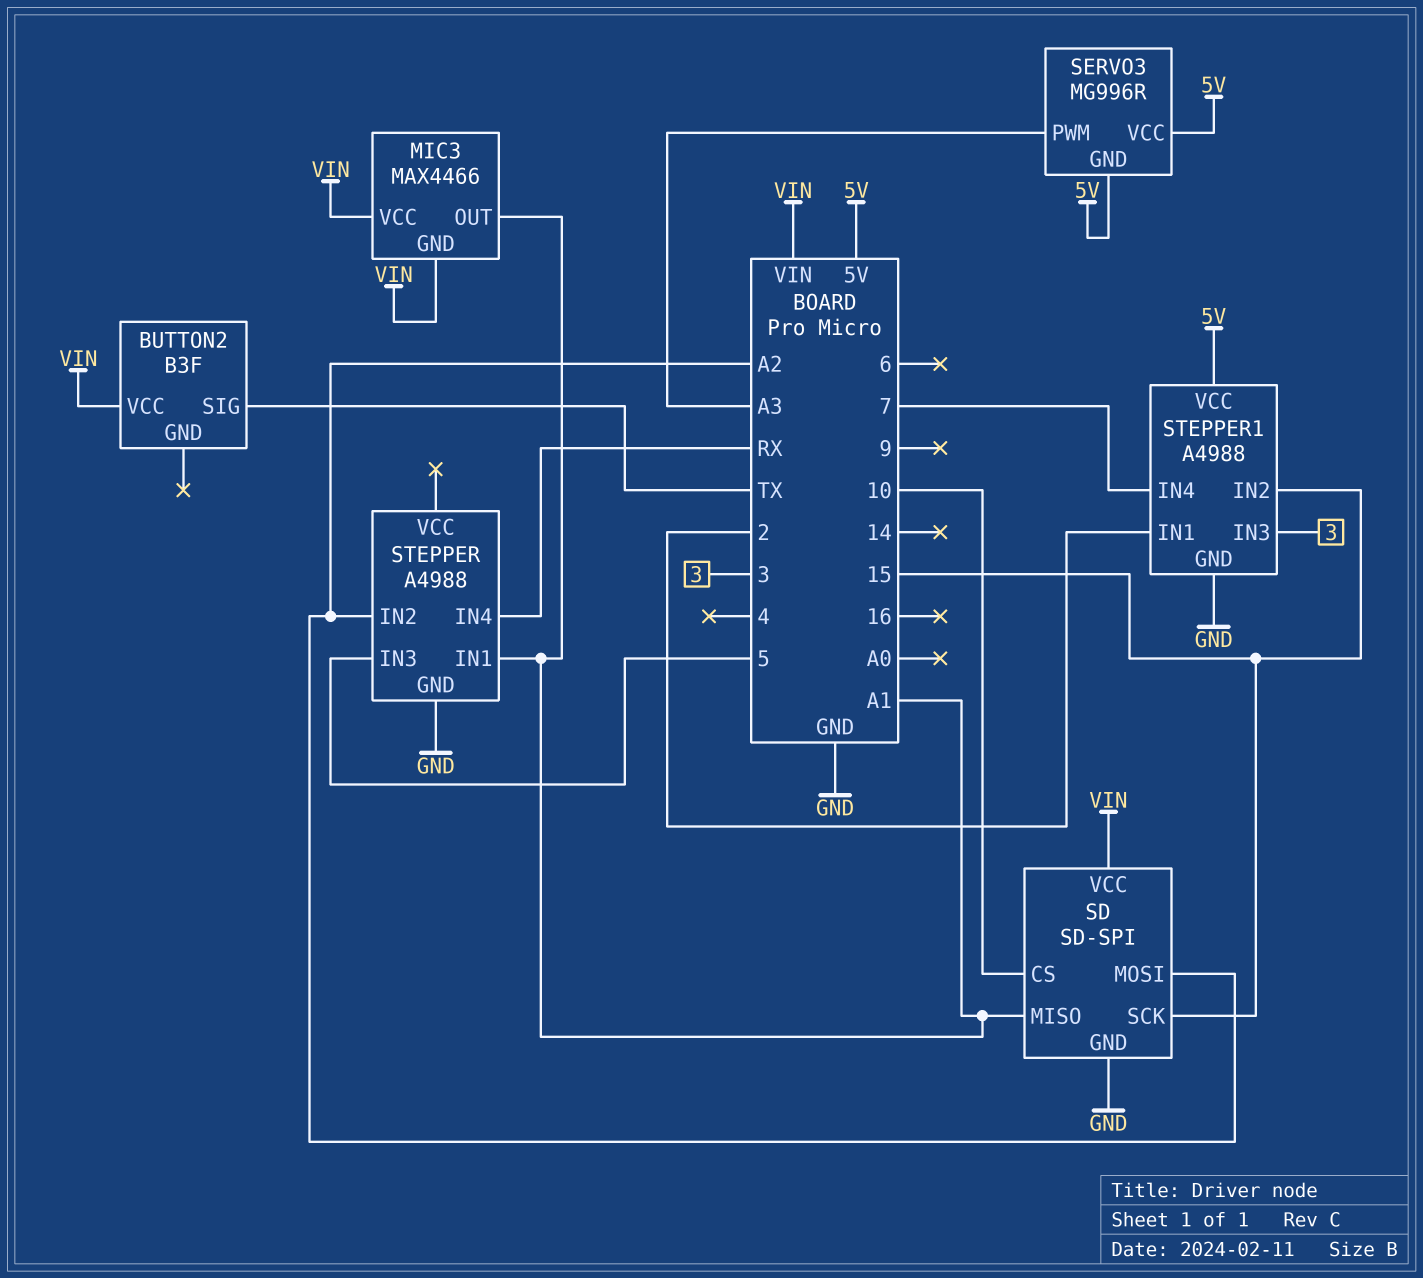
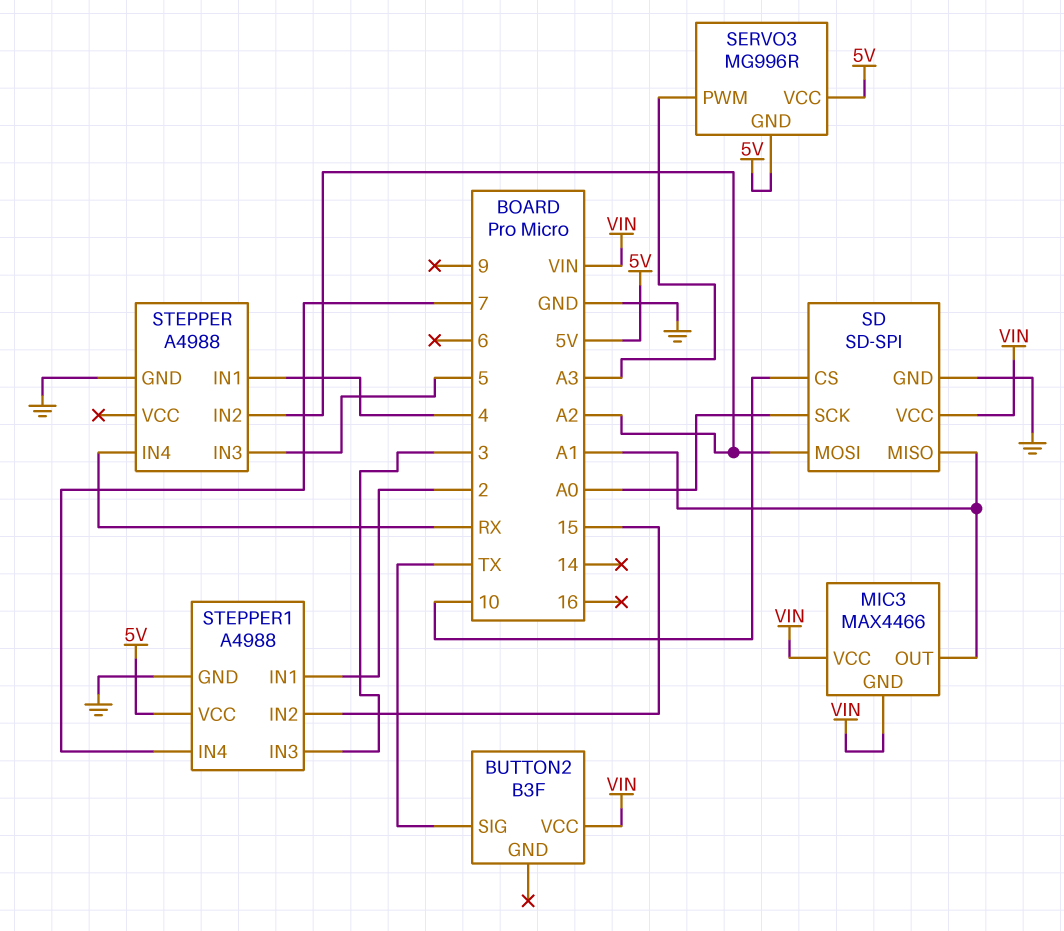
SD pin SCK: 15 -> A0
STEPPER pin IN1: A1 -> 4

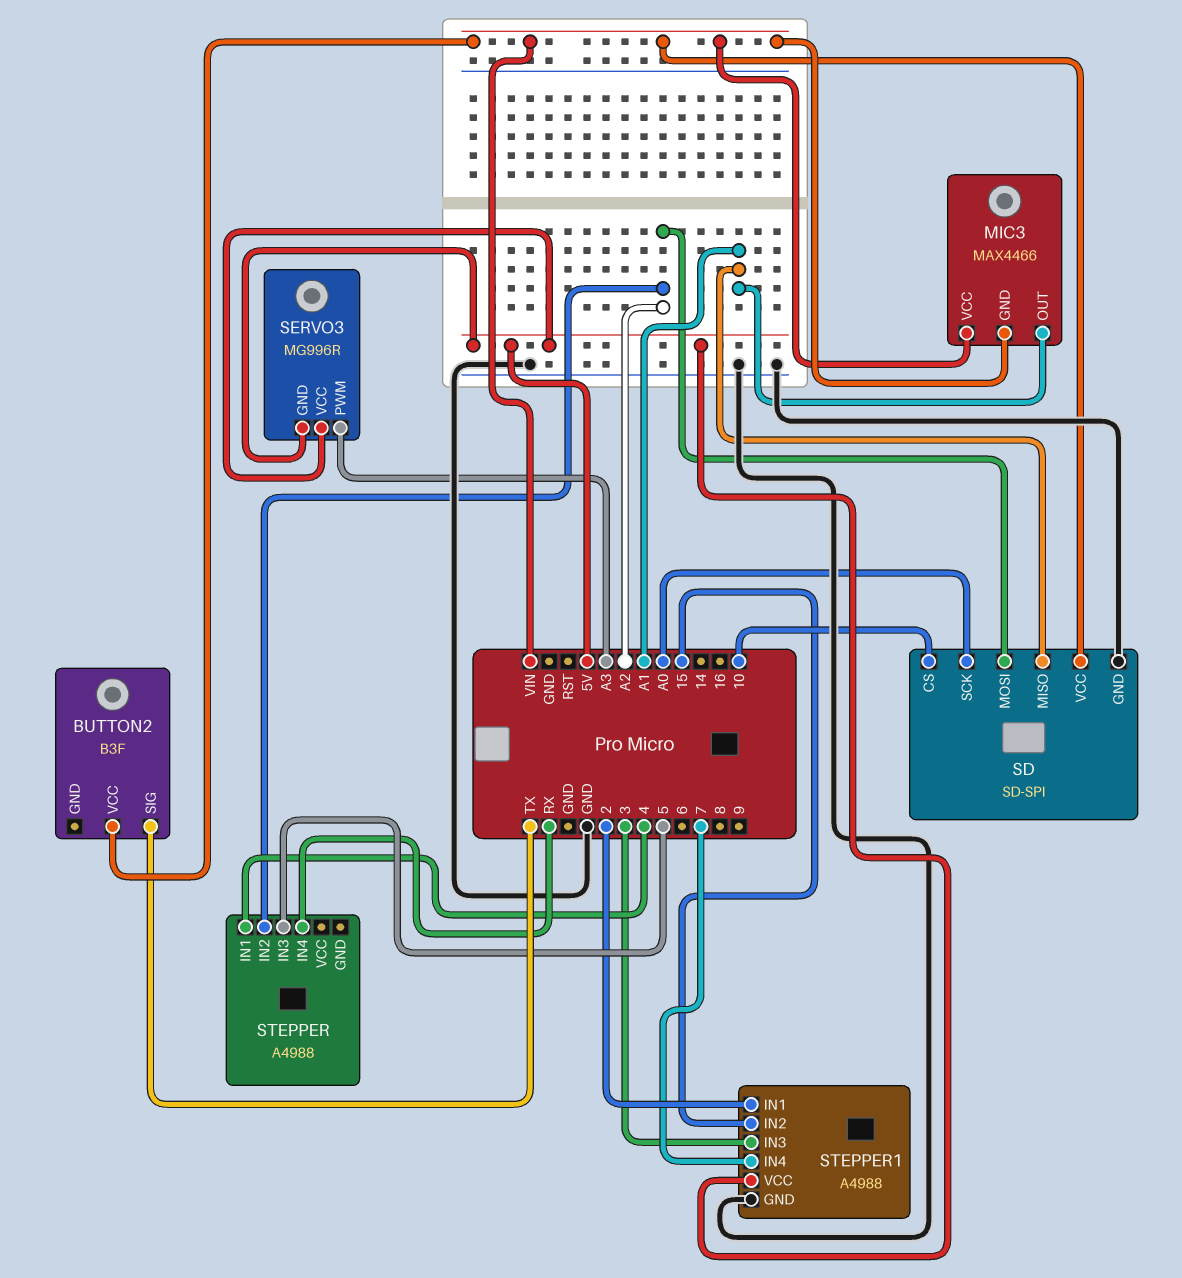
STEPPER pin GND: GND -> none

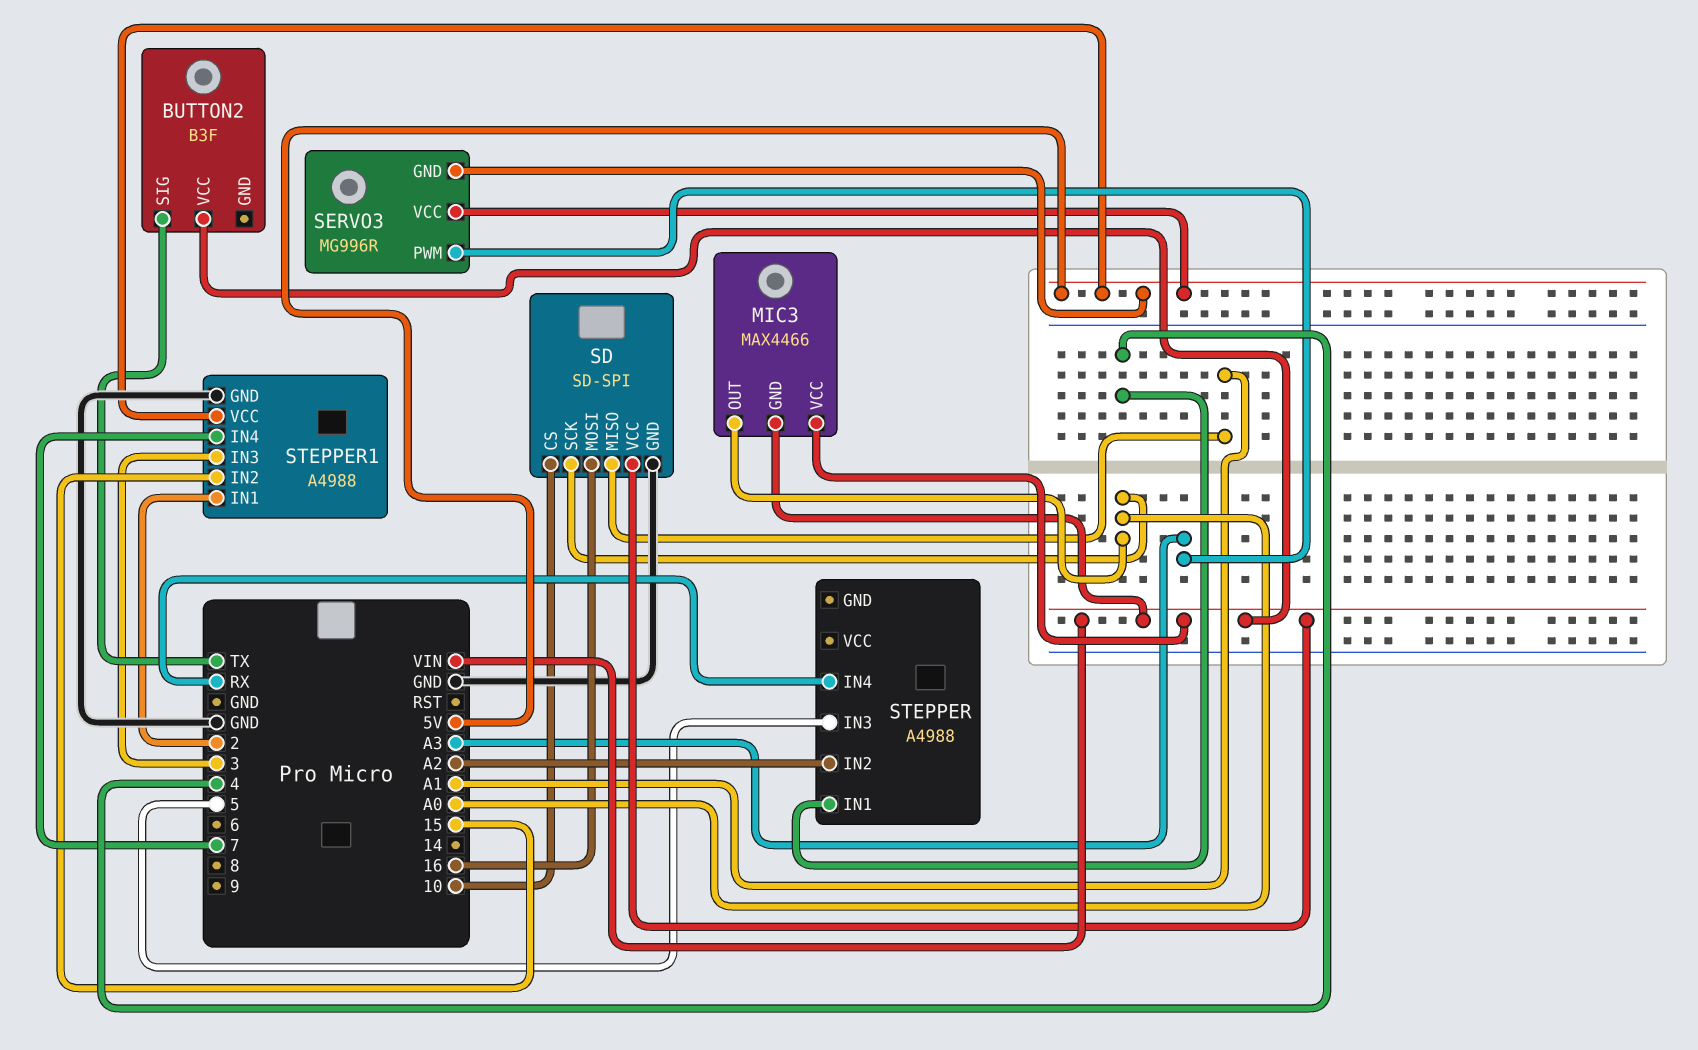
MIC3 pin OUT: A1 -> A0
SD pin MOSI: A2 -> 16

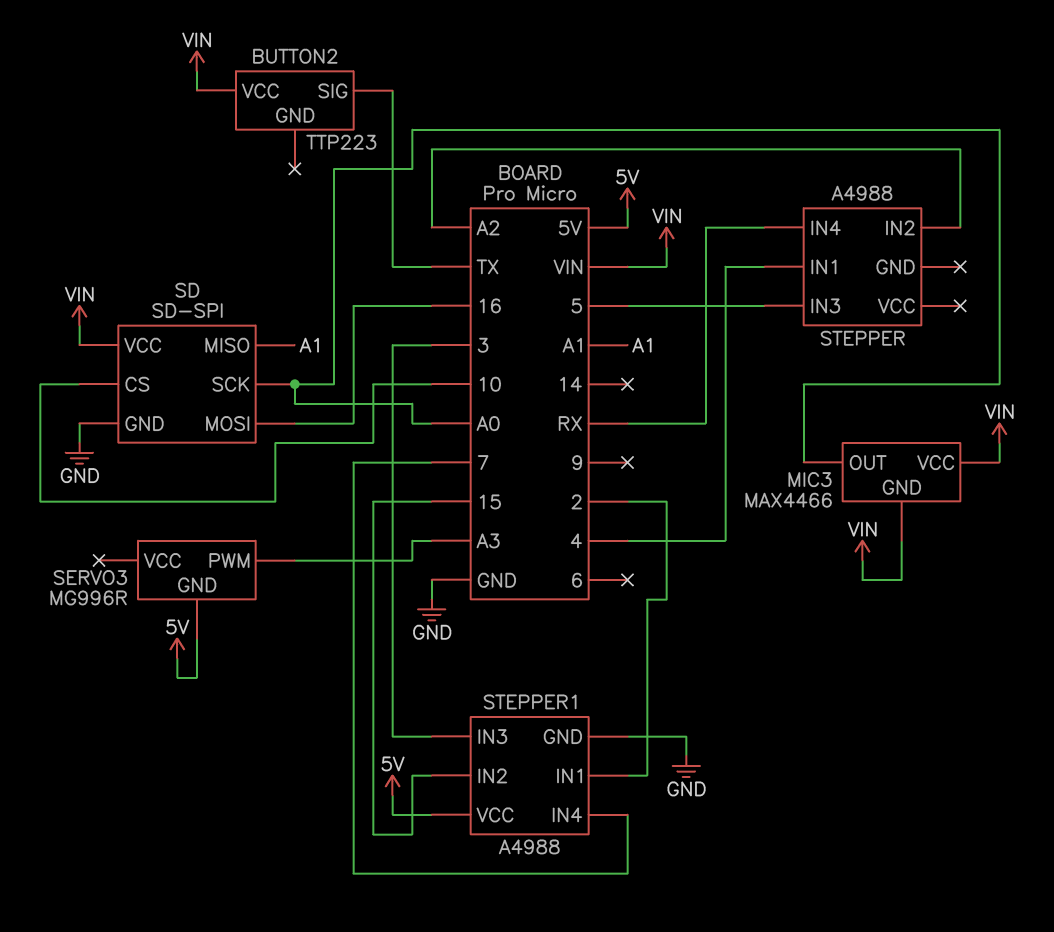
BUTTON2: B3F -> TTP223
SERVO3 pin VCC: 5V -> none

